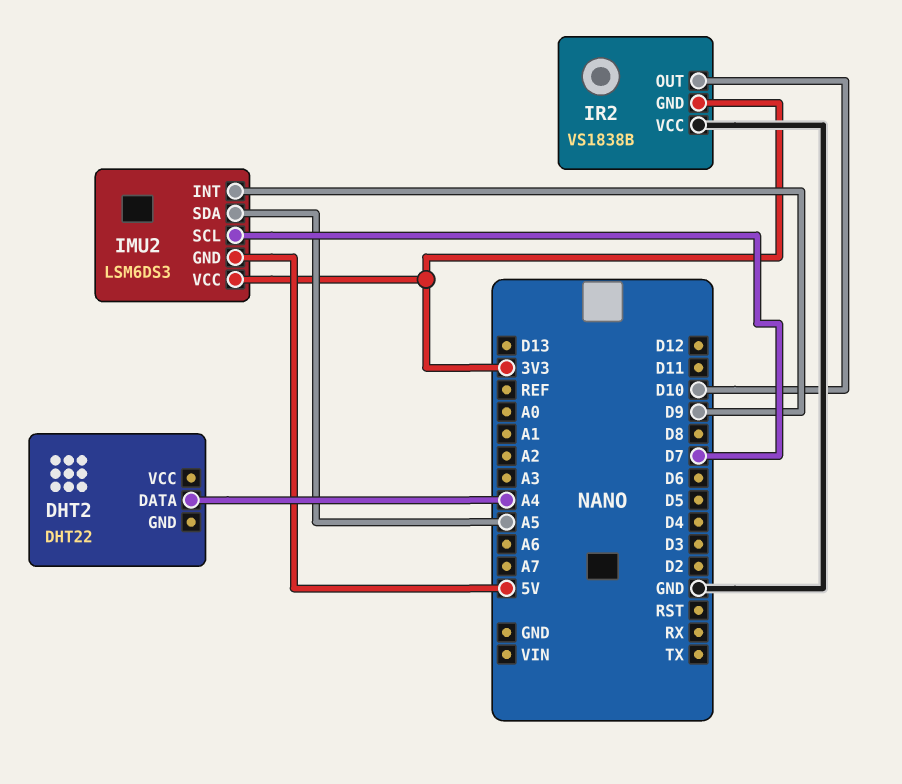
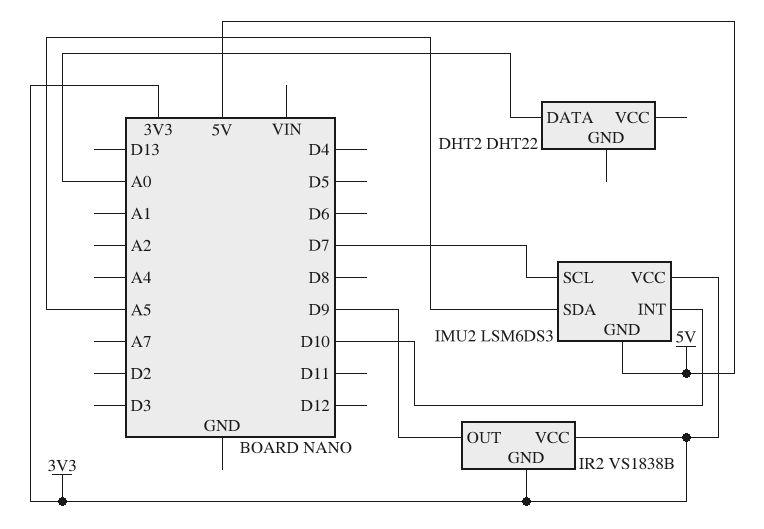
DHT2 pin DATA: A4 -> A0
IMU2 pin INT: D9 -> D10
IR2 pin OUT: D10 -> D9
IR2 pin VCC: GND -> 3V3

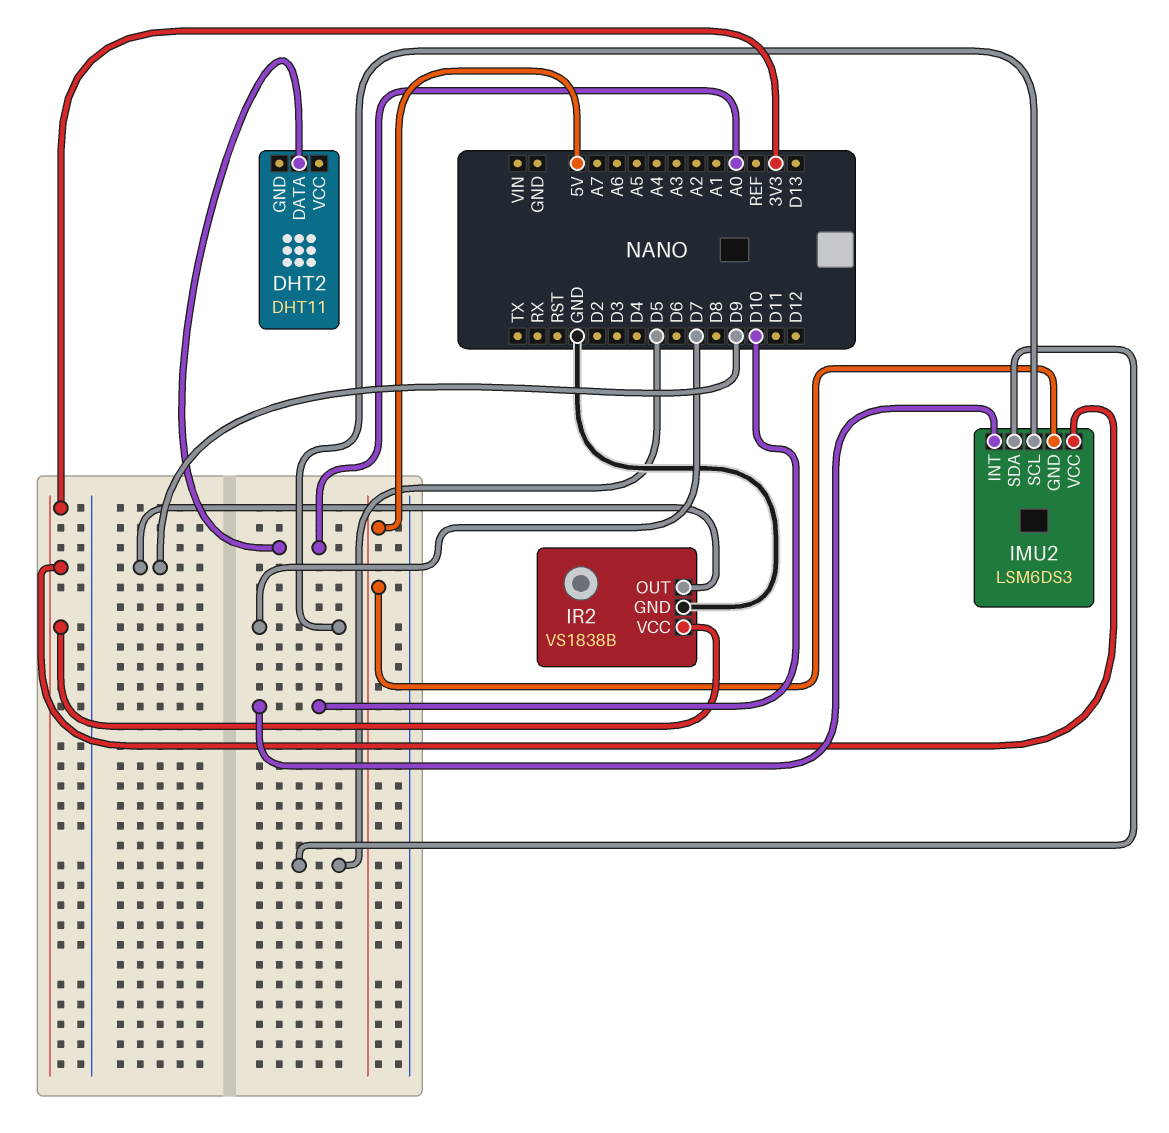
DHT2: DHT22 -> DHT11
IMU2 pin SDA: A5 -> D5
IR2 pin GND: 3V3 -> GND

